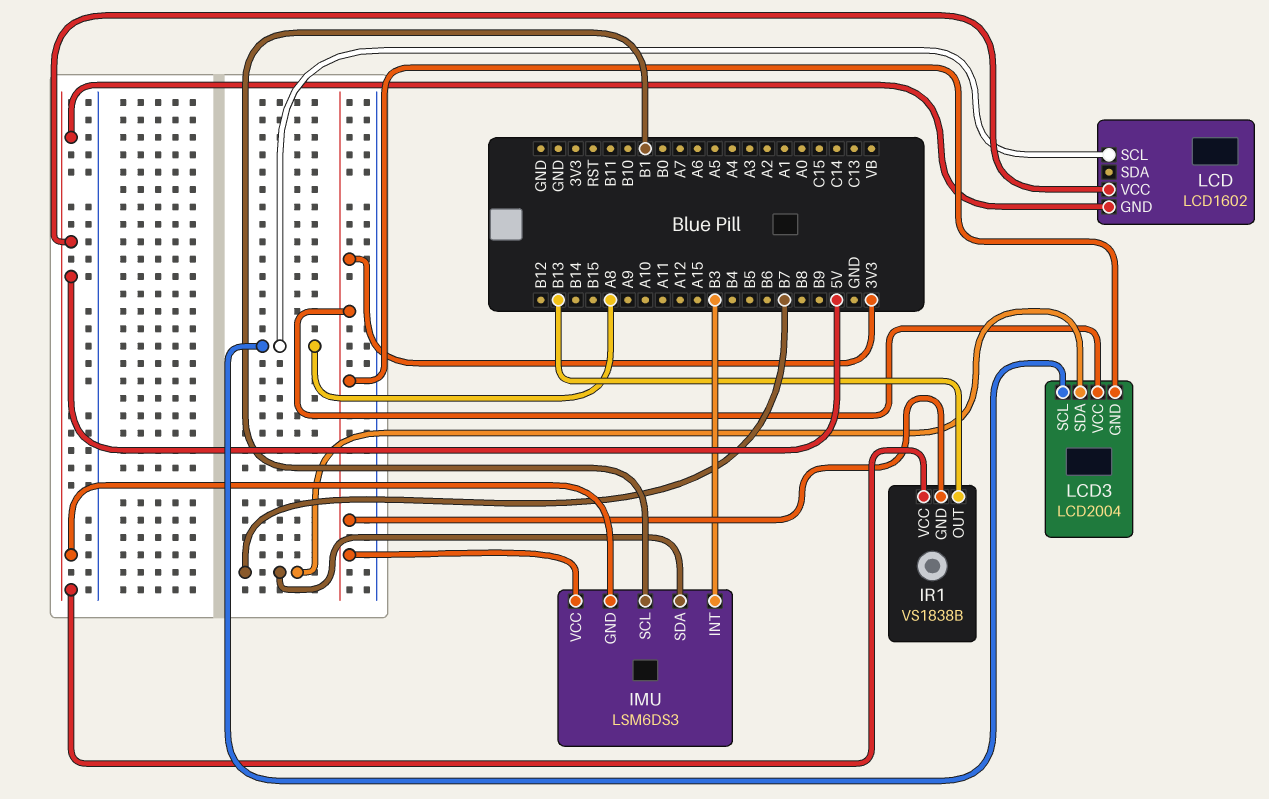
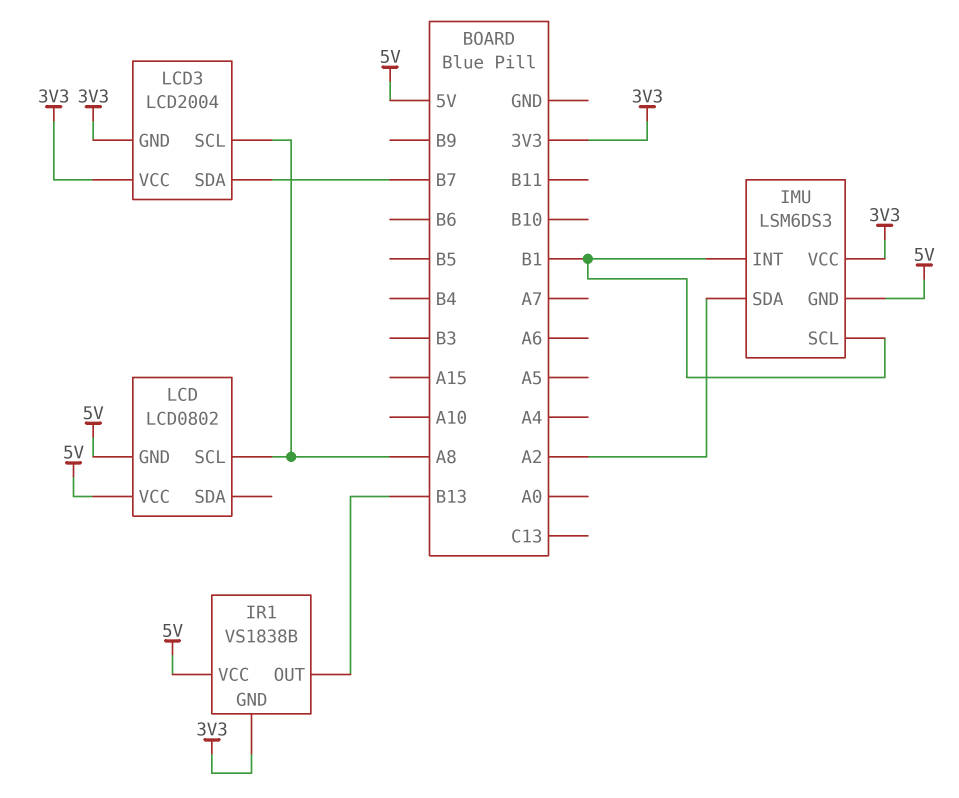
IMU pin INT: B3 -> B1
IMU pin SDA: B7 -> A2
LCD: LCD1602 -> LCD0802

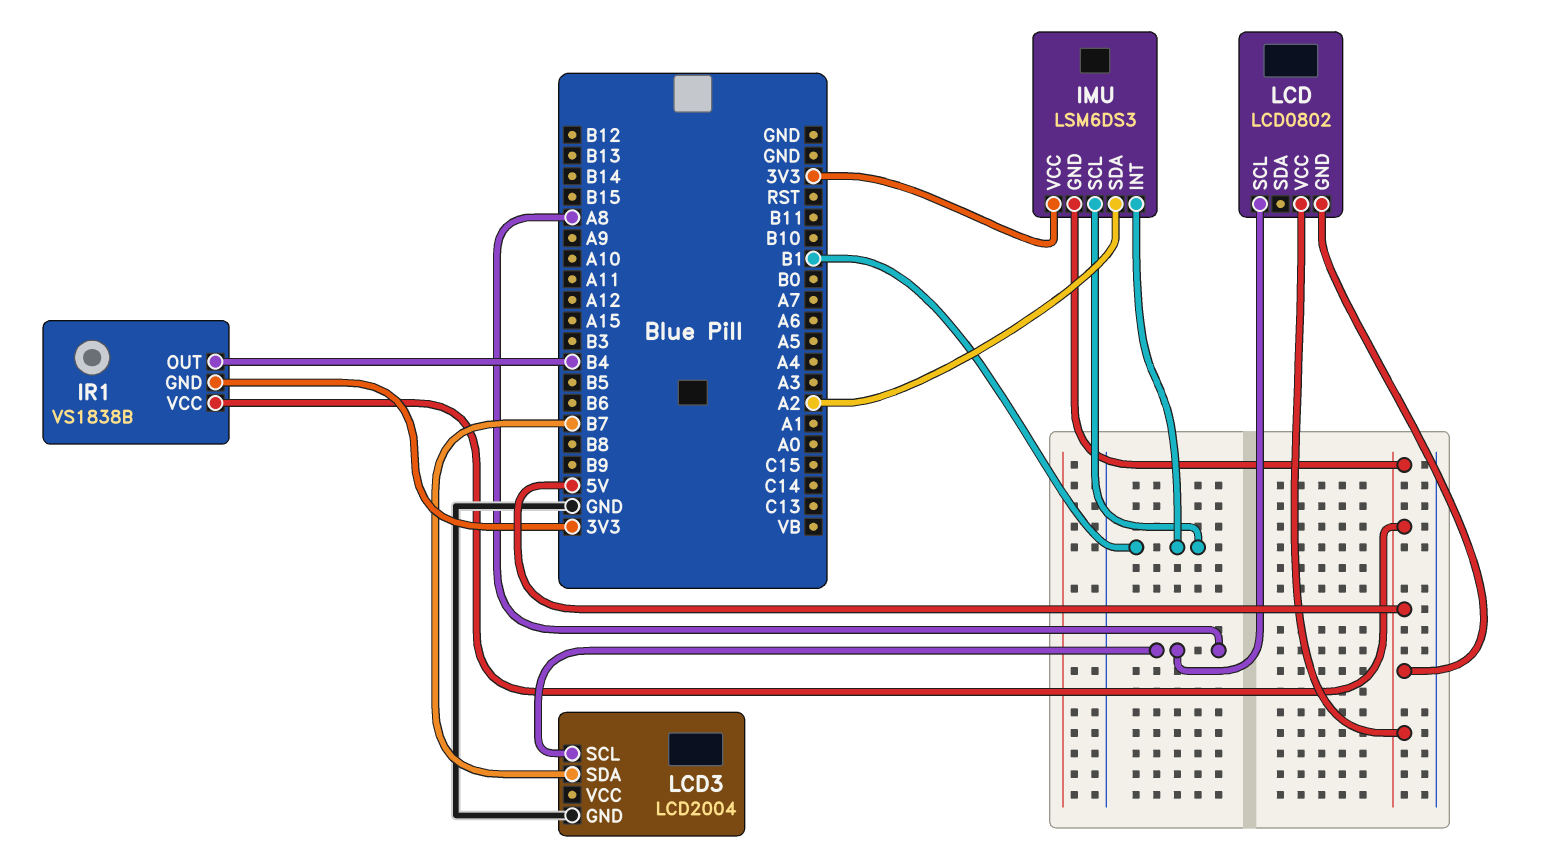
IR1 pin OUT: B13 -> B4
LCD3 pin GND: 3V3 -> GND
LCD3 pin VCC: 3V3 -> none

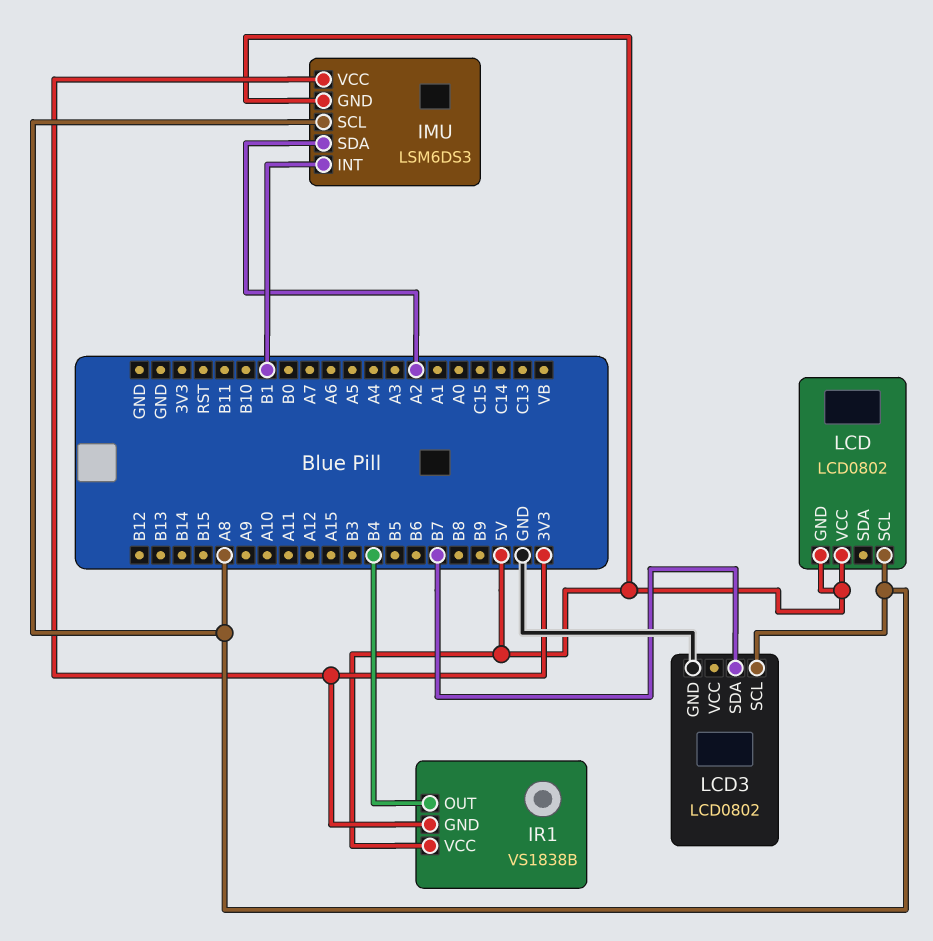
IMU pin SCL: B1 -> A8
LCD3: LCD2004 -> LCD0802

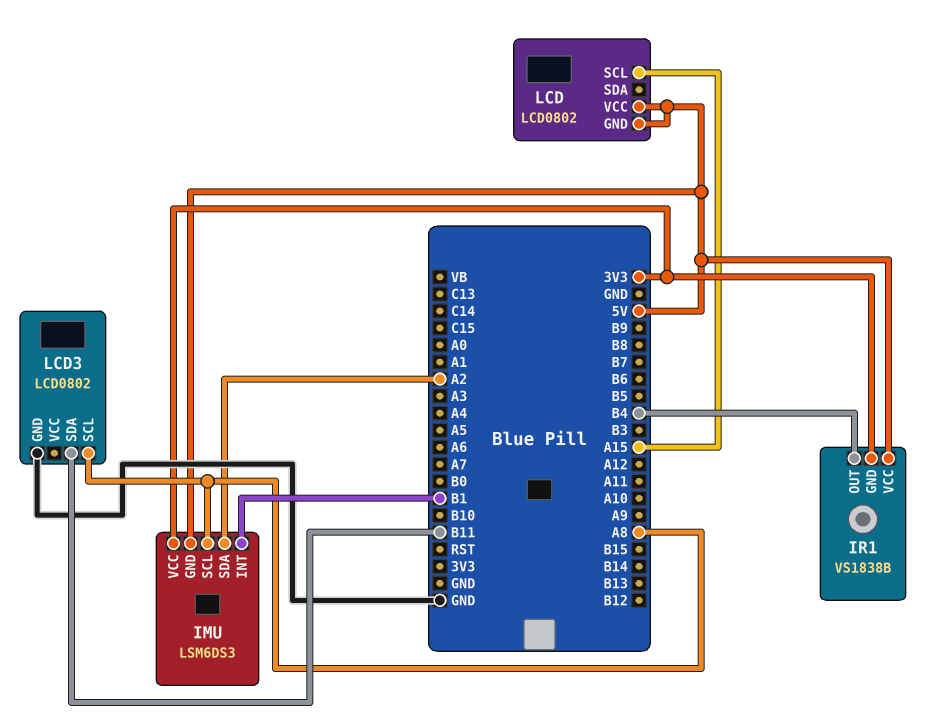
LCD pin SCL: A8 -> A15
LCD3 pin SDA: B7 -> B11

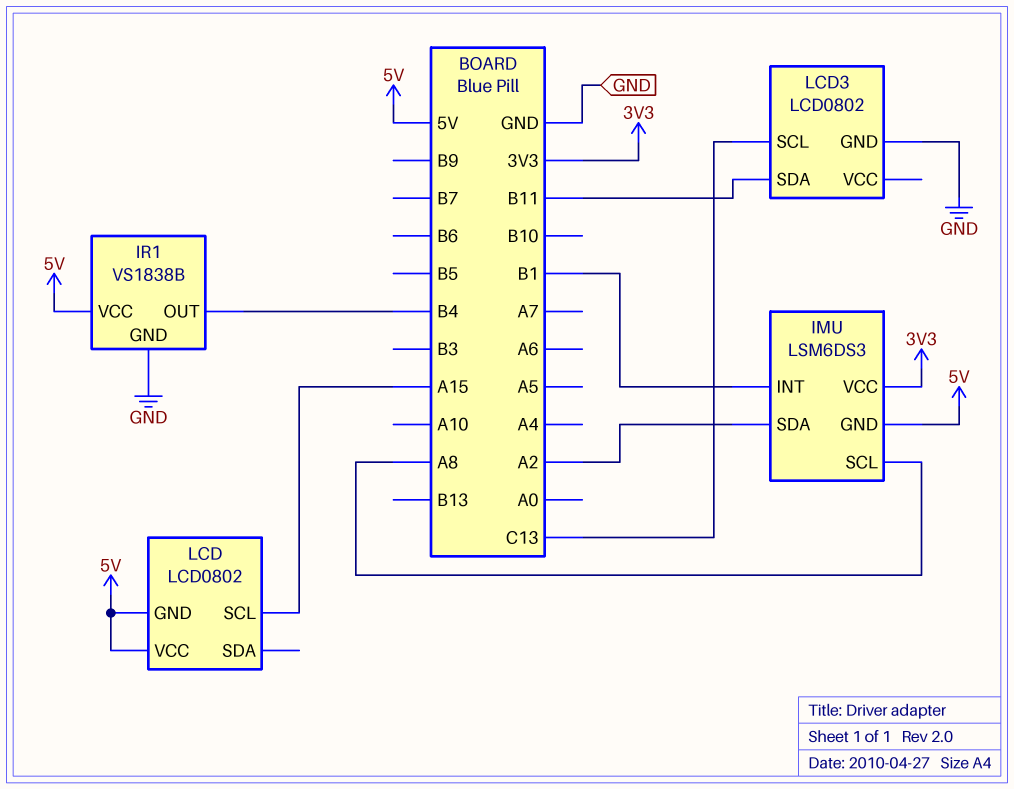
IR1 pin GND: 3V3 -> GND
LCD3 pin SCL: A8 -> C13

